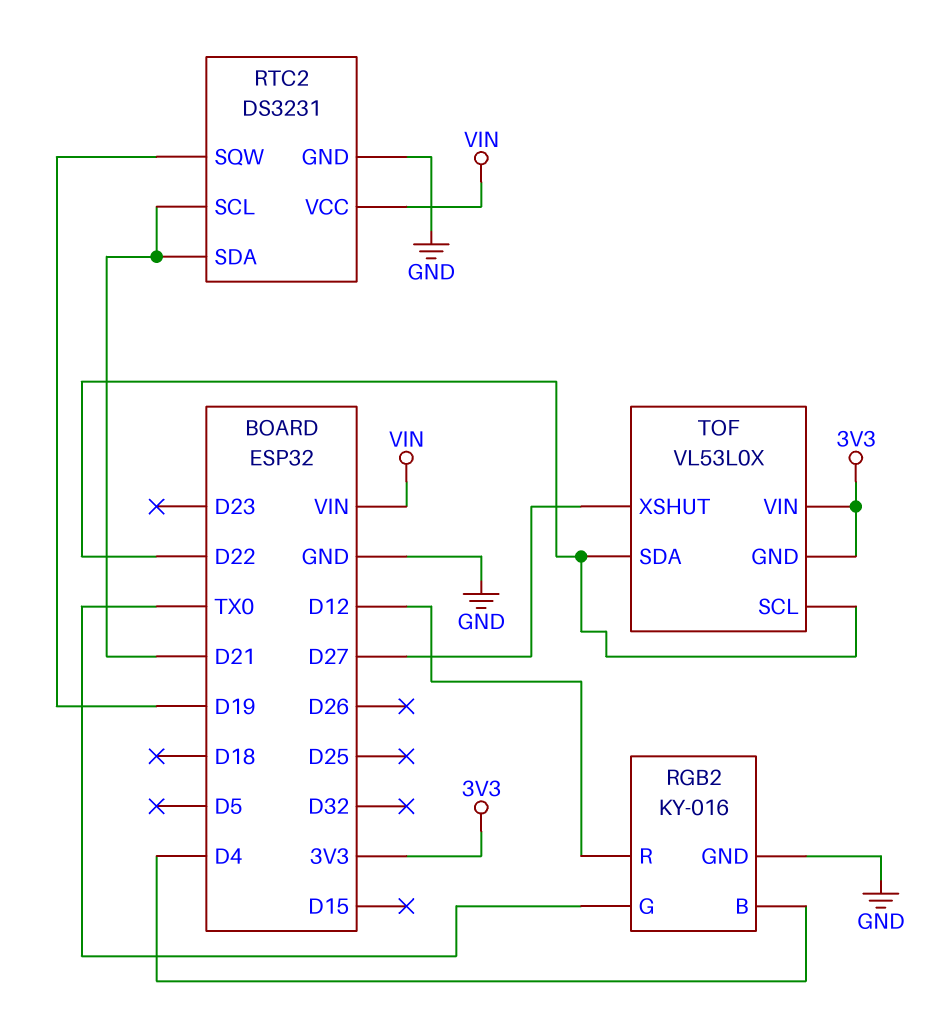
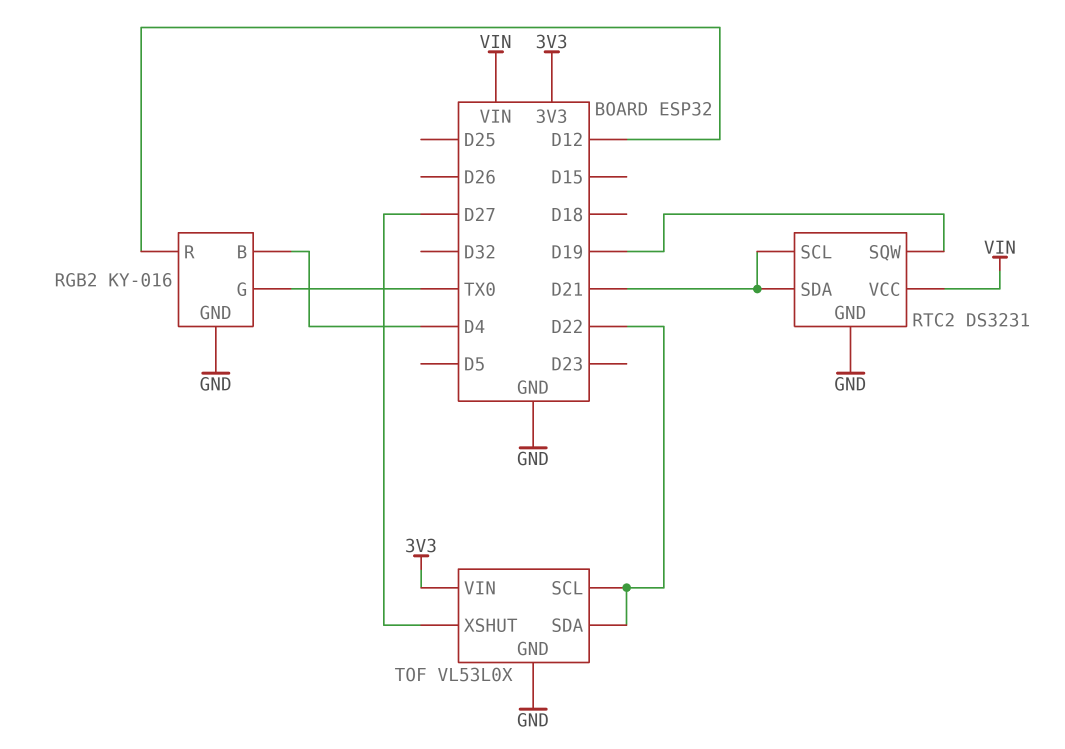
TOF pin GND: 3V3 -> GND

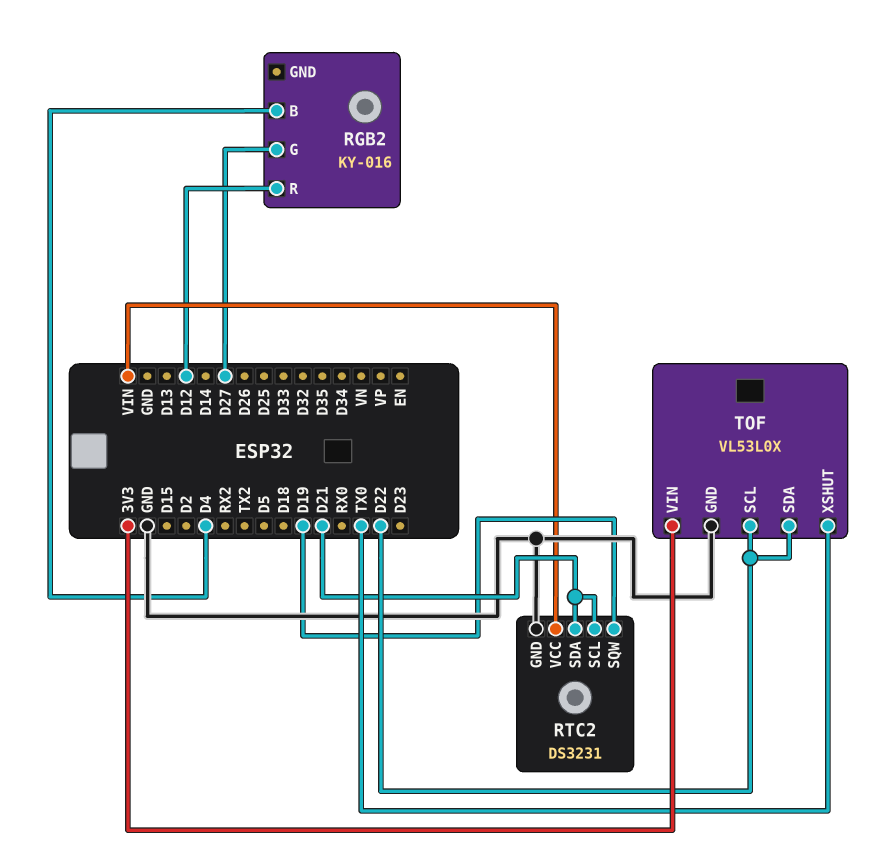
RGB2 pin G: TX0 -> D27
RGB2 pin GND: GND -> none
TOF pin XSHUT: D27 -> TX0

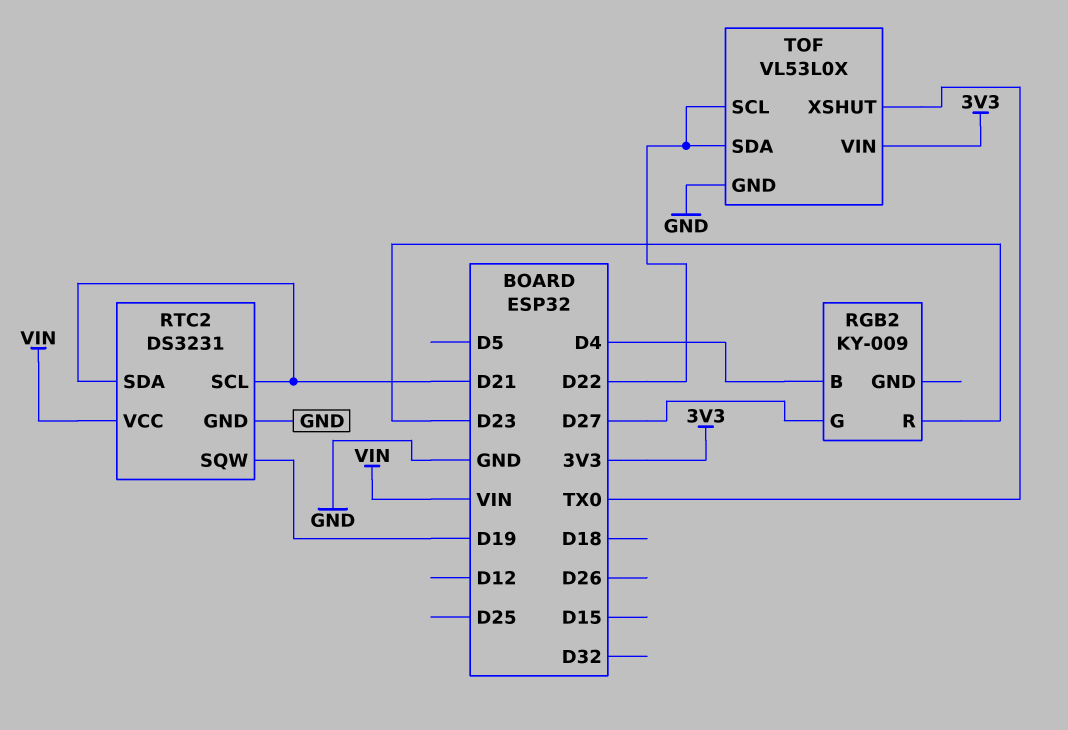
RGB2: KY-016 -> KY-009
RGB2 pin R: D12 -> D23

